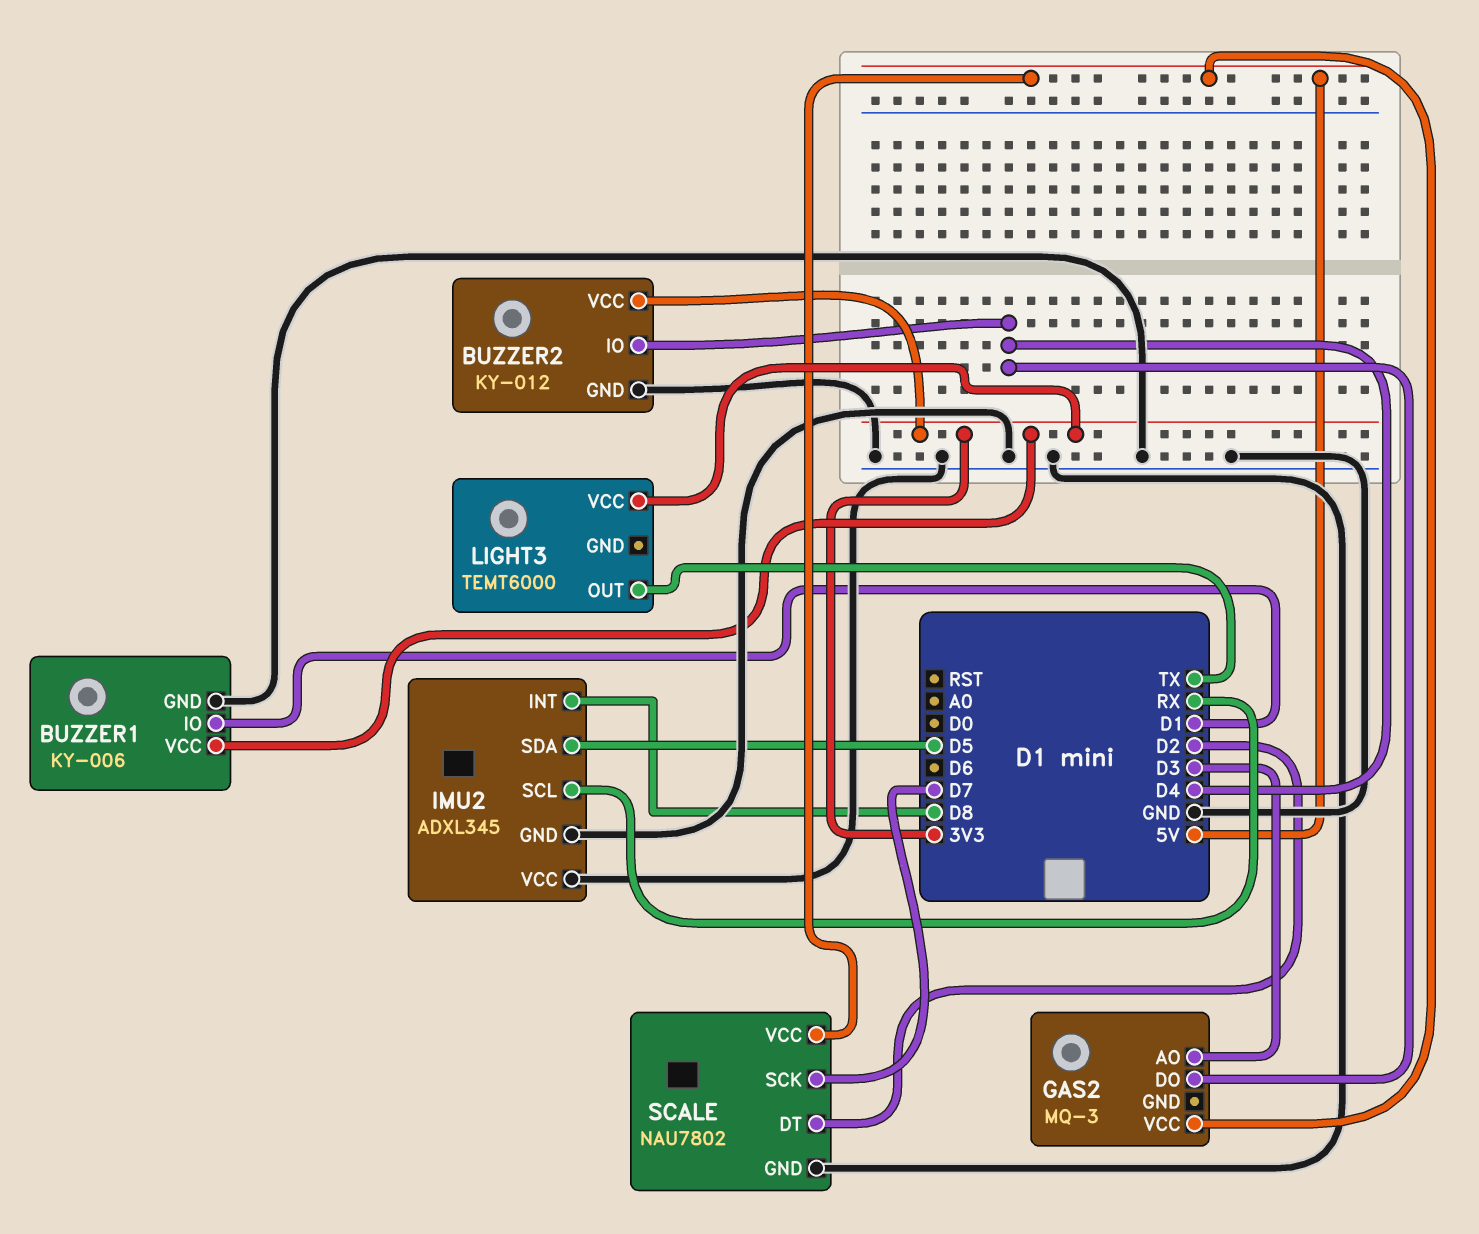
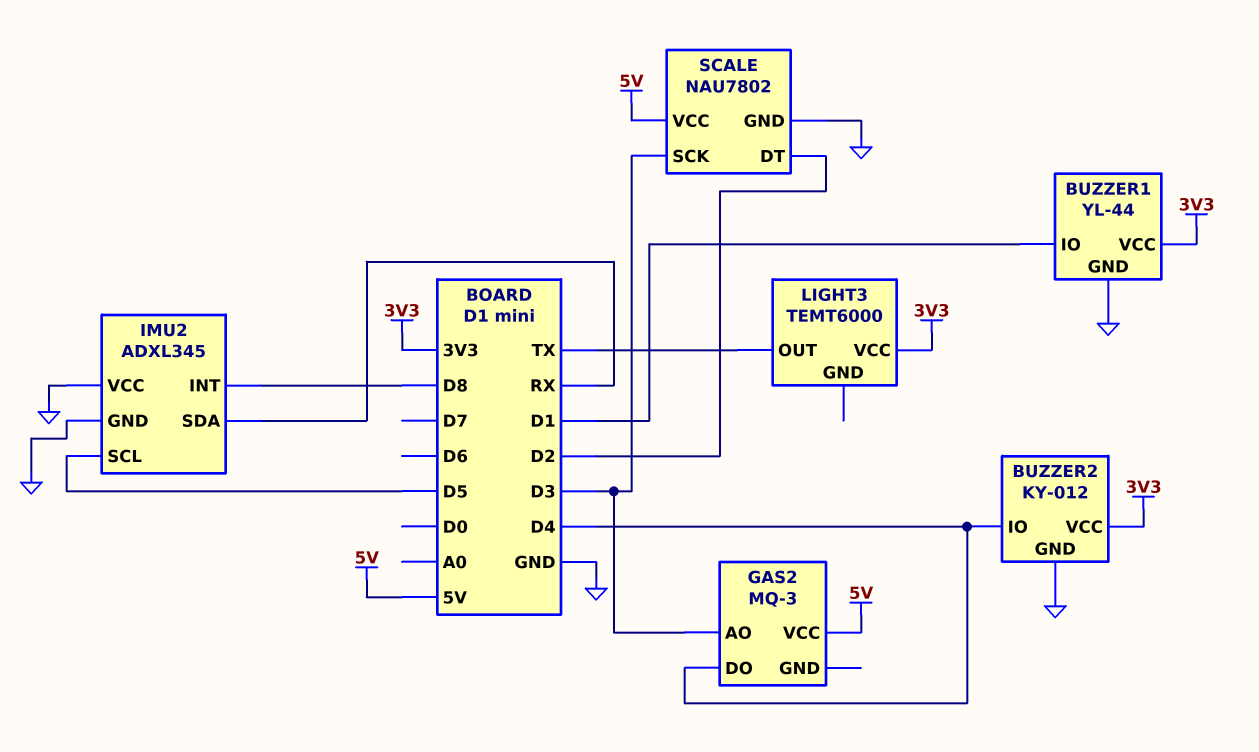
BUZZER1: KY-006 -> YL-44
IMU2 pin SCL: RX -> D5
IMU2 pin SDA: D5 -> RX
SCALE pin SCK: D7 -> D3

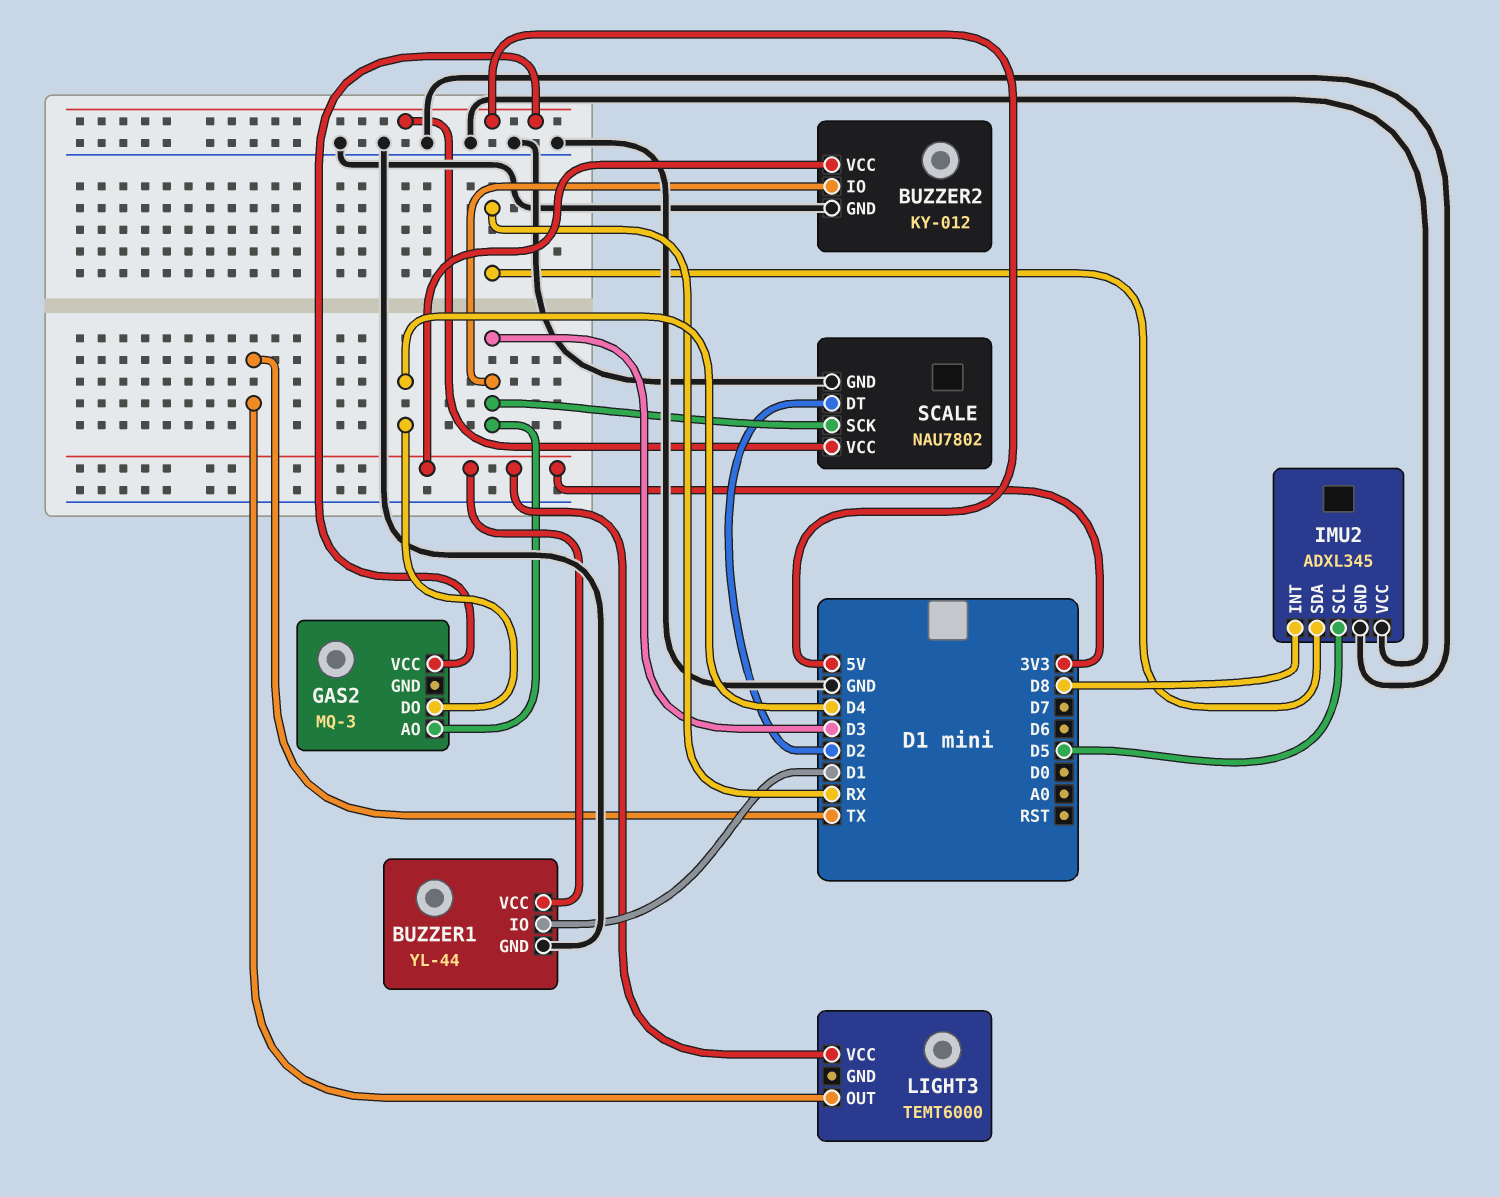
BUZZER2 pin IO: D4 -> D3

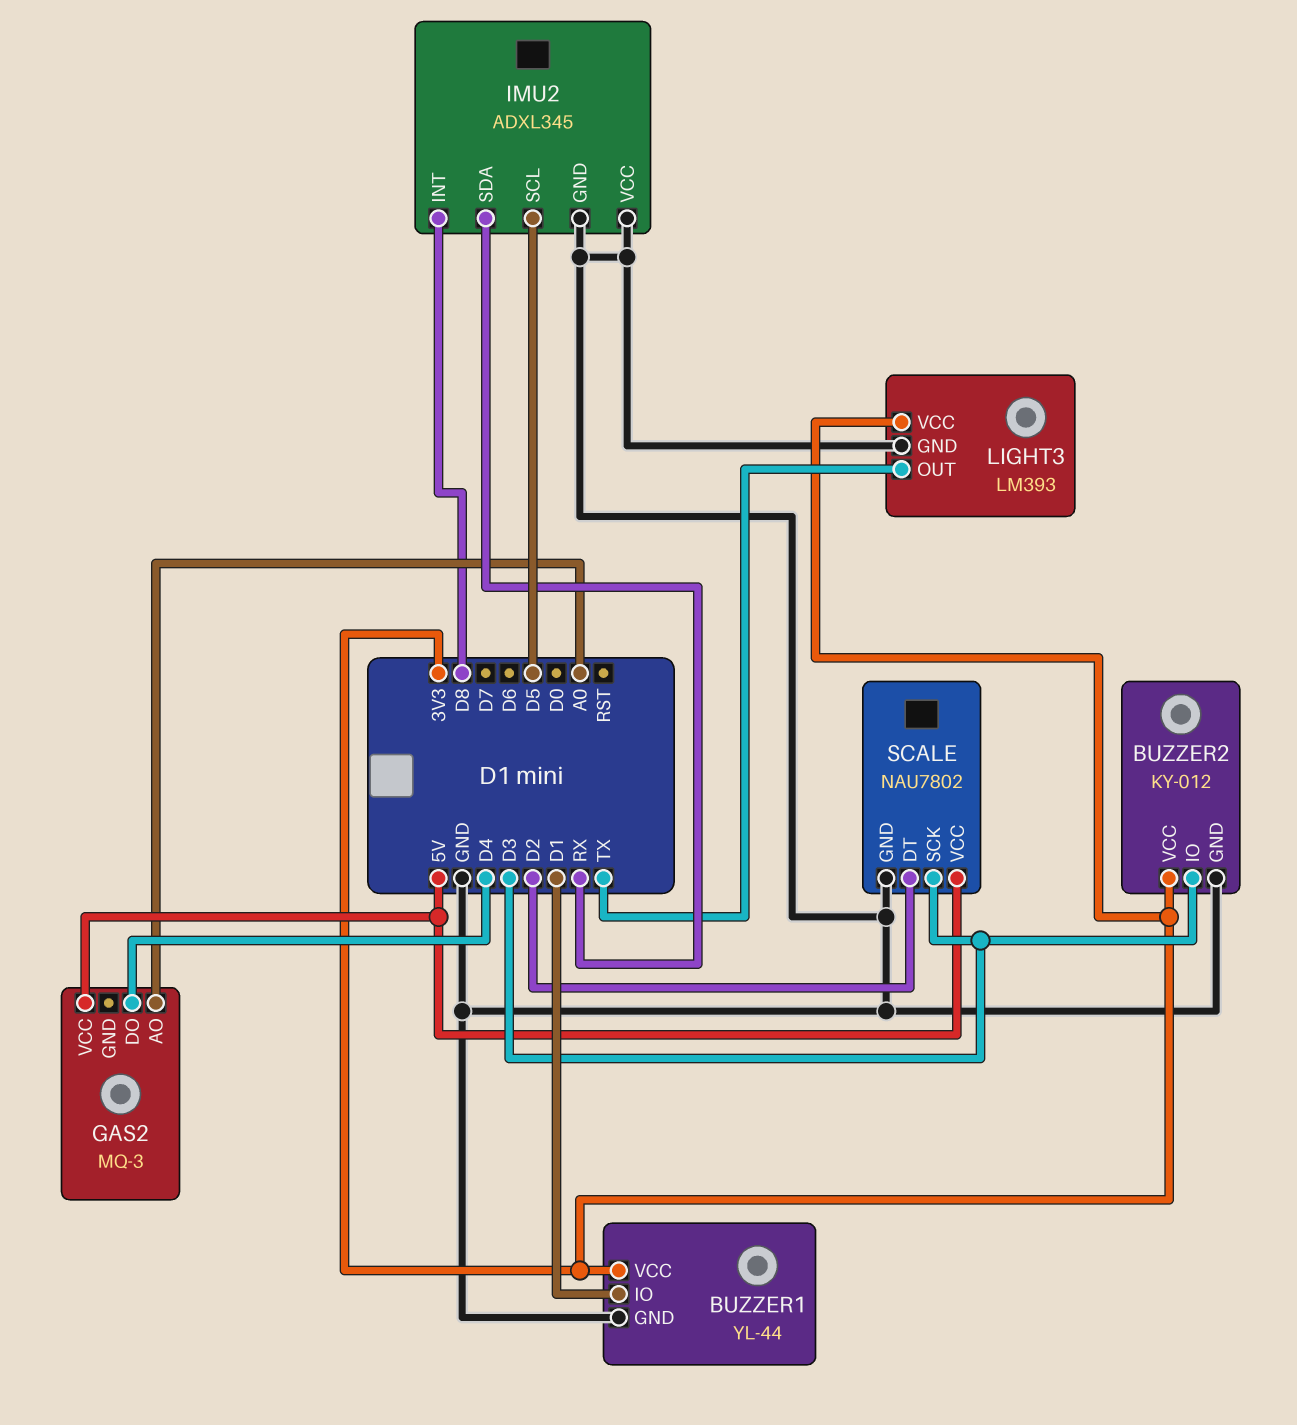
GAS2 pin AO: D3 -> A0
LIGHT3: TEMT6000 -> LM393
LIGHT3 pin GND: none -> GND

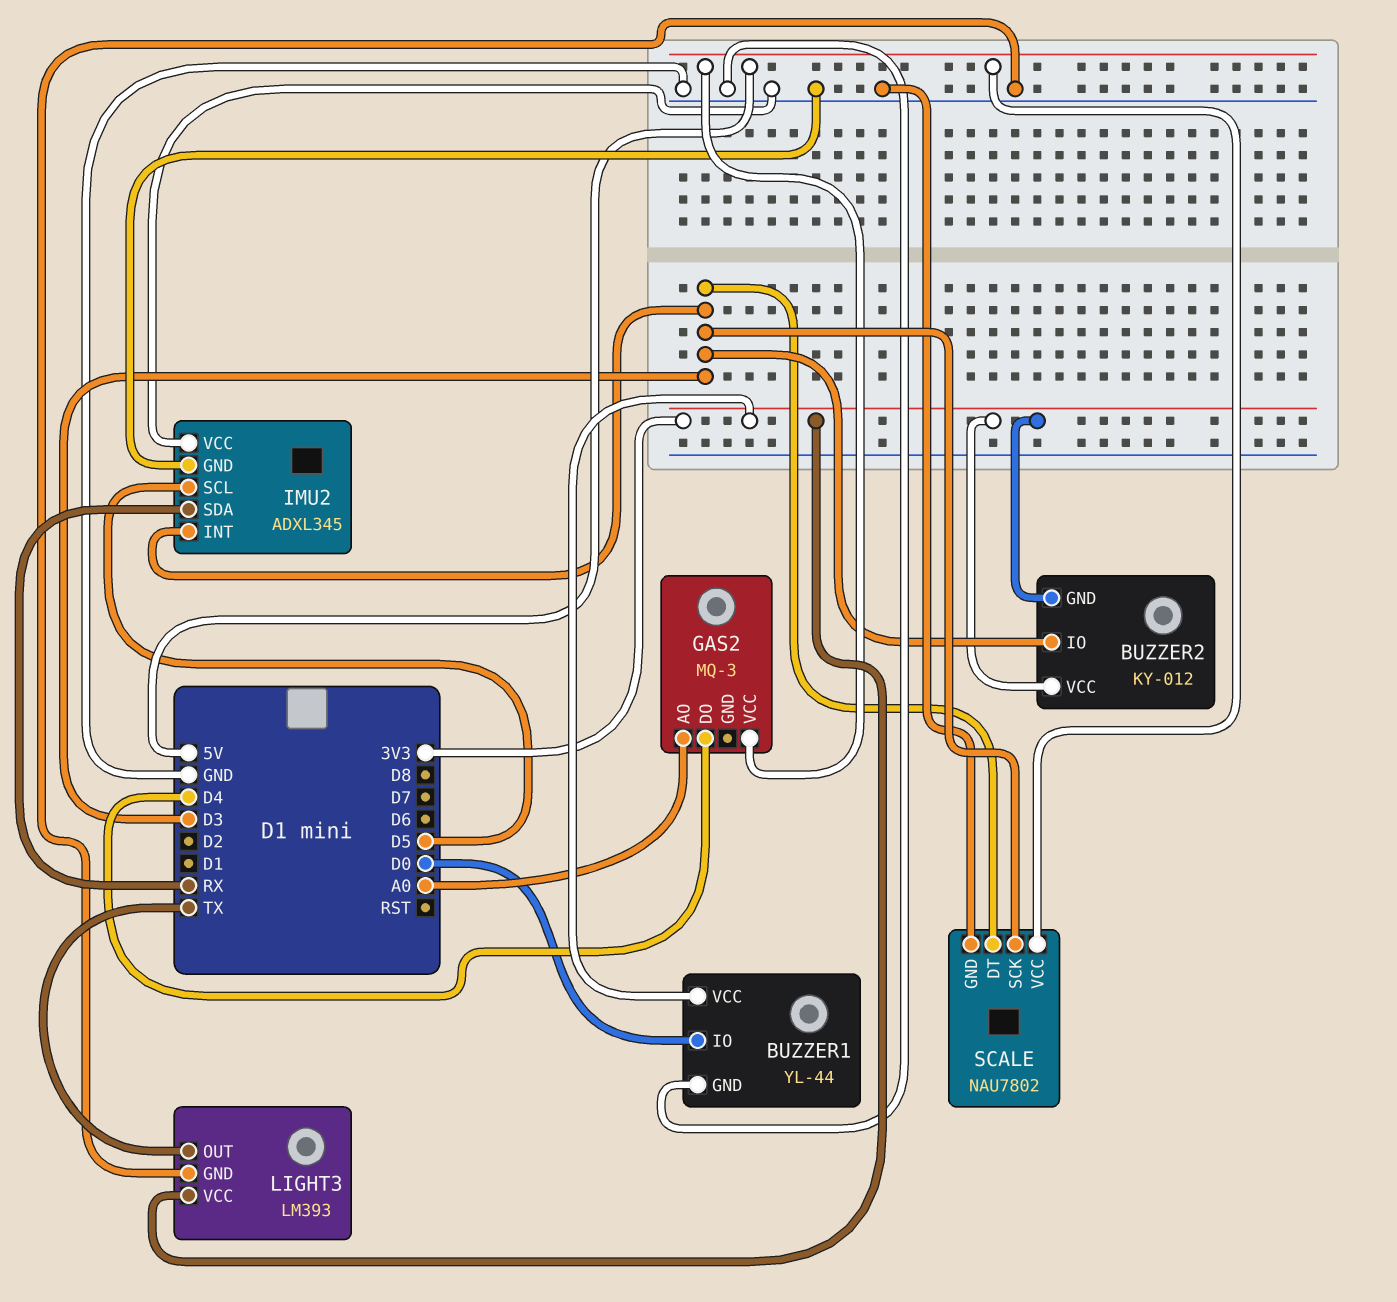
BUZZER1 pin IO: D1 -> D0
BUZZER2 pin GND: GND -> 3V3
IMU2 pin INT: D8 -> D3
SCALE pin DT: D2 -> D3

